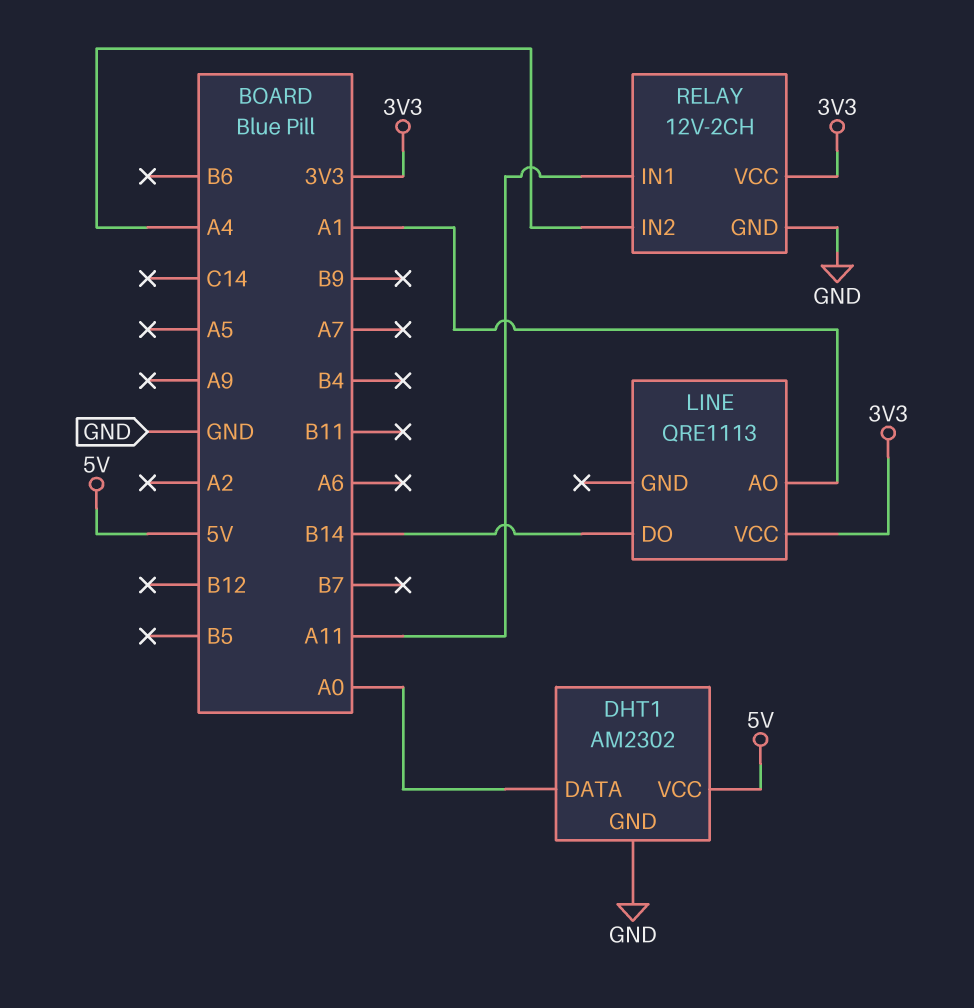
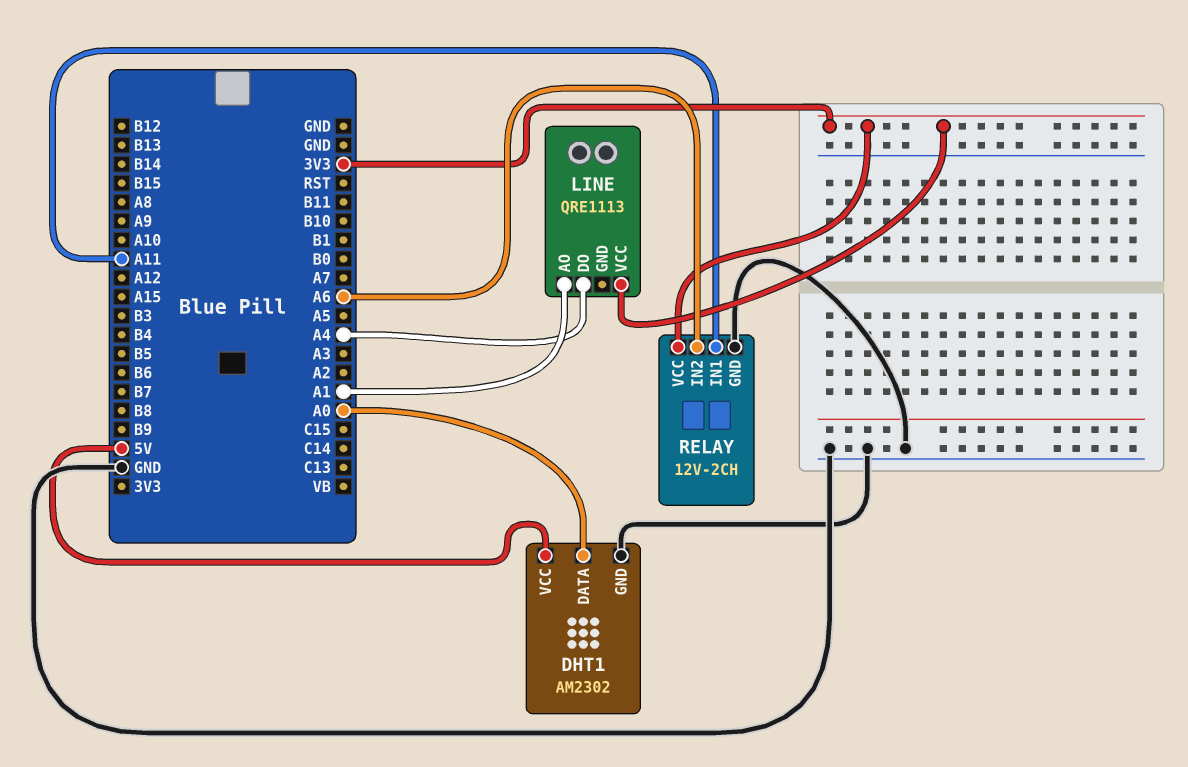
LINE pin DO: B14 -> A4
RELAY pin IN2: A4 -> A6

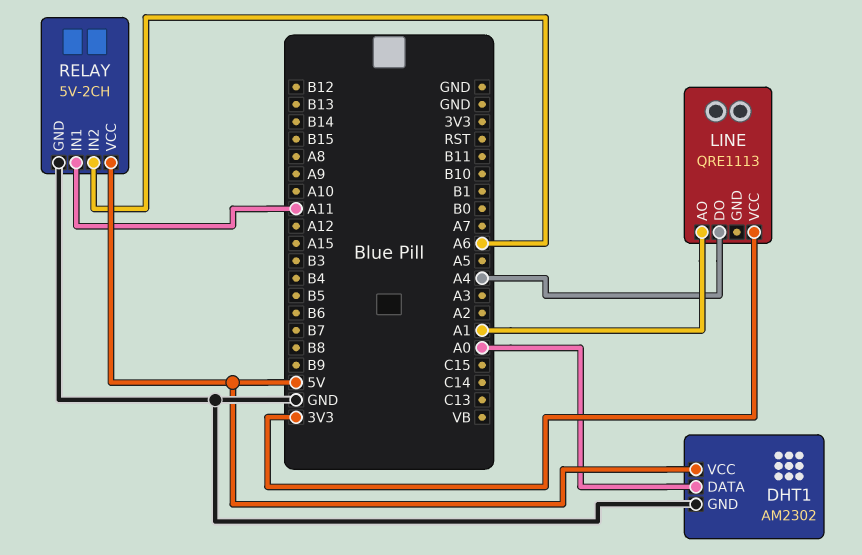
RELAY: 12V-2CH -> 5V-2CH
RELAY pin VCC: 3V3 -> 5V

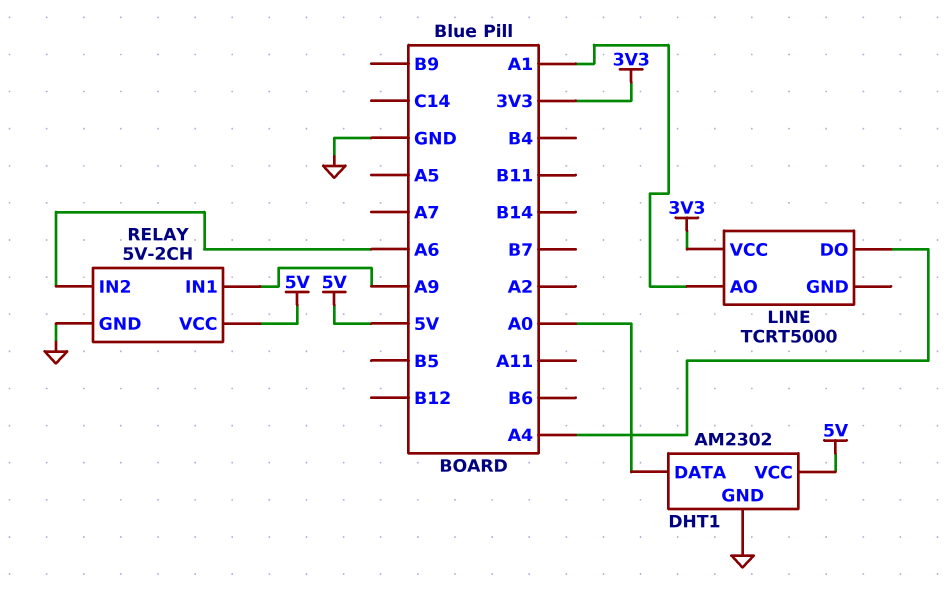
LINE: QRE1113 -> TCRT5000
RELAY pin IN1: A11 -> A9

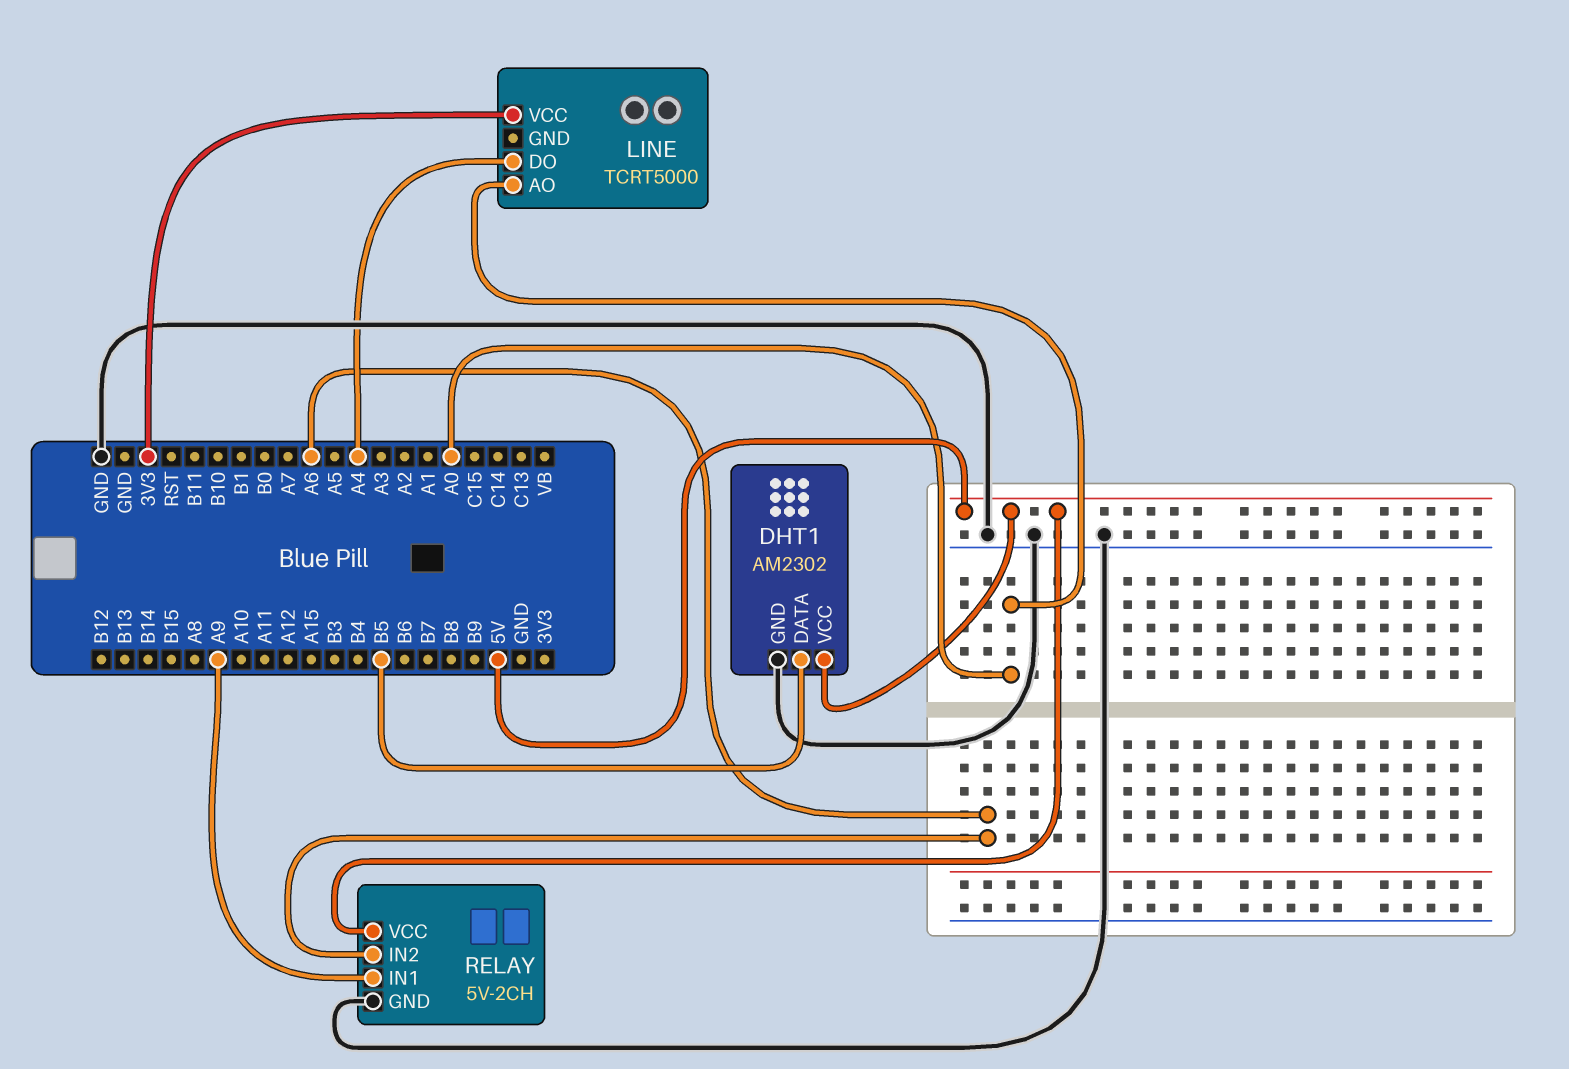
DHT1 pin DATA: A0 -> B5
LINE pin AO: A1 -> A0

